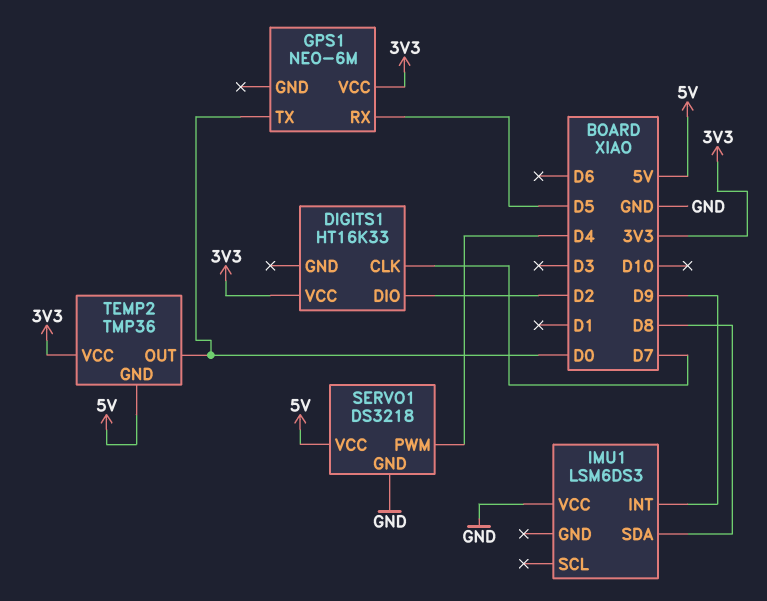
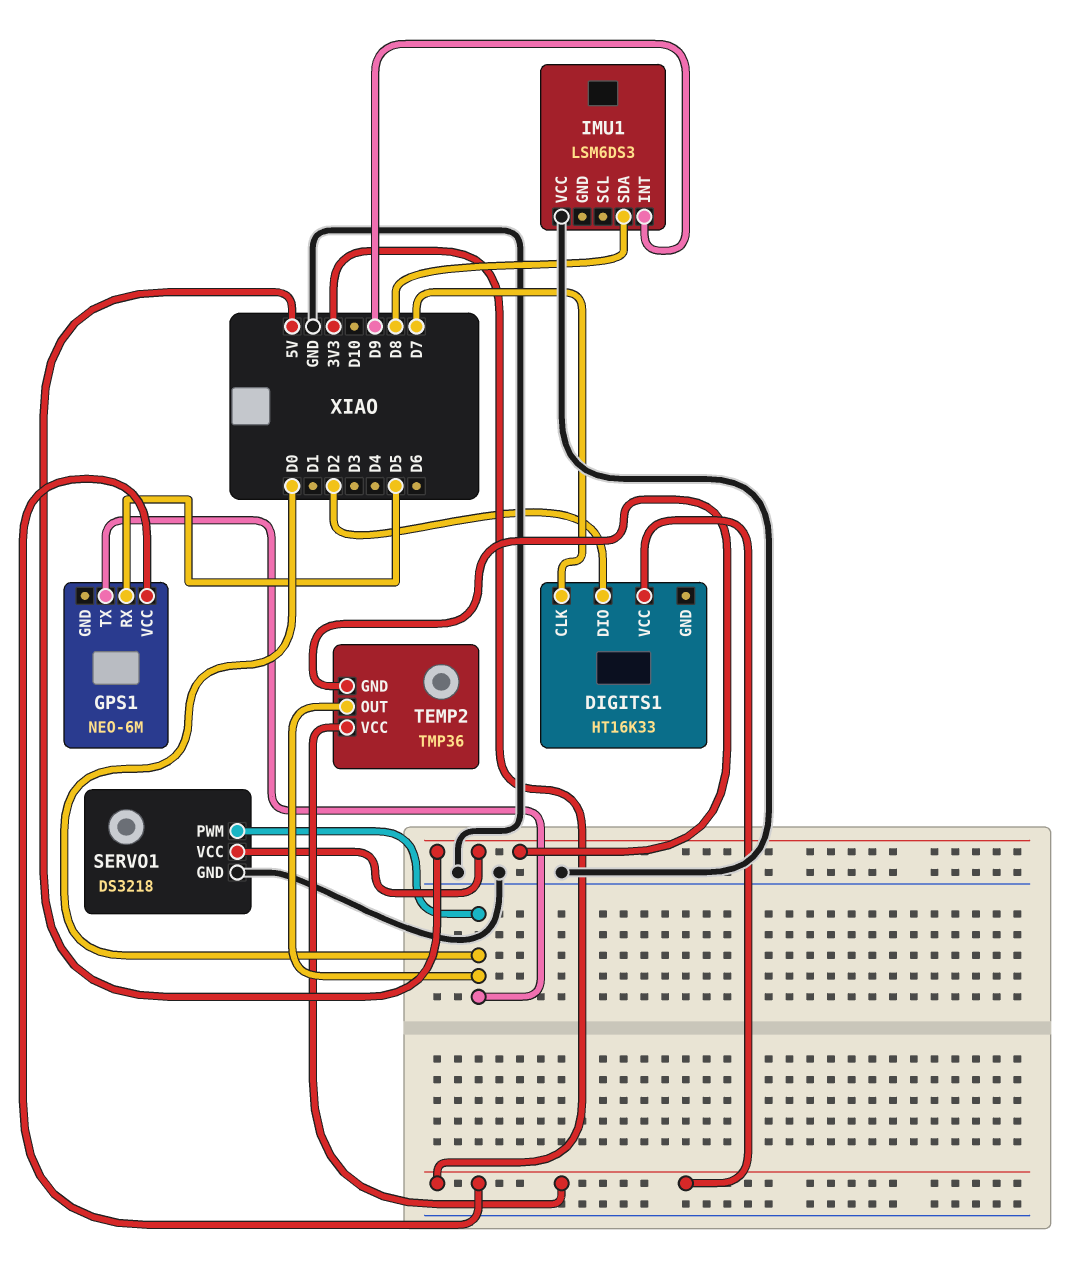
SERVO1 pin PWM: D4 -> D0

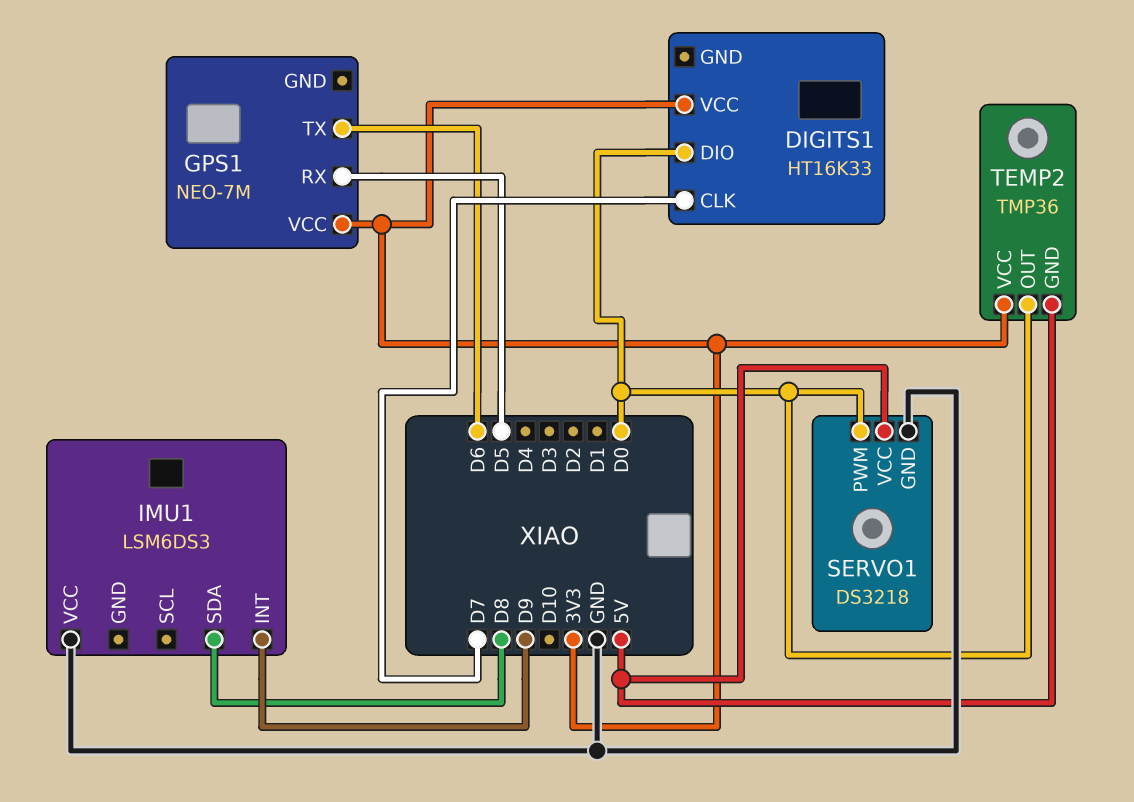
DIGITS1 pin DIO: D2 -> D0
GPS1: NEO-6M -> NEO-7M
GPS1 pin TX: D0 -> D6

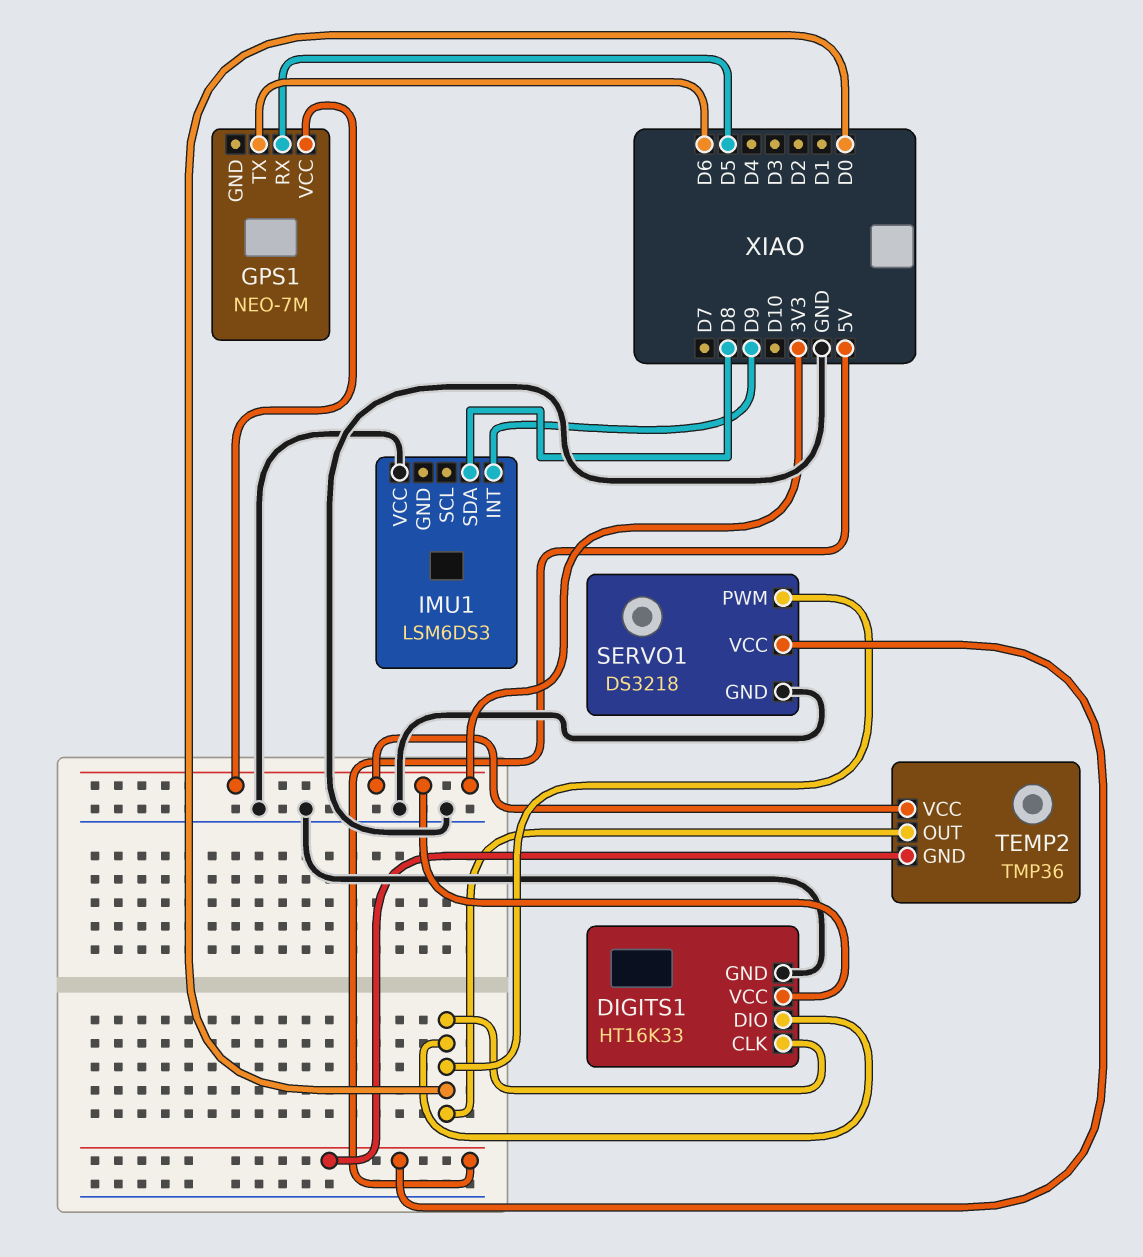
DIGITS1 pin CLK: D7 -> D0
DIGITS1 pin GND: none -> GND

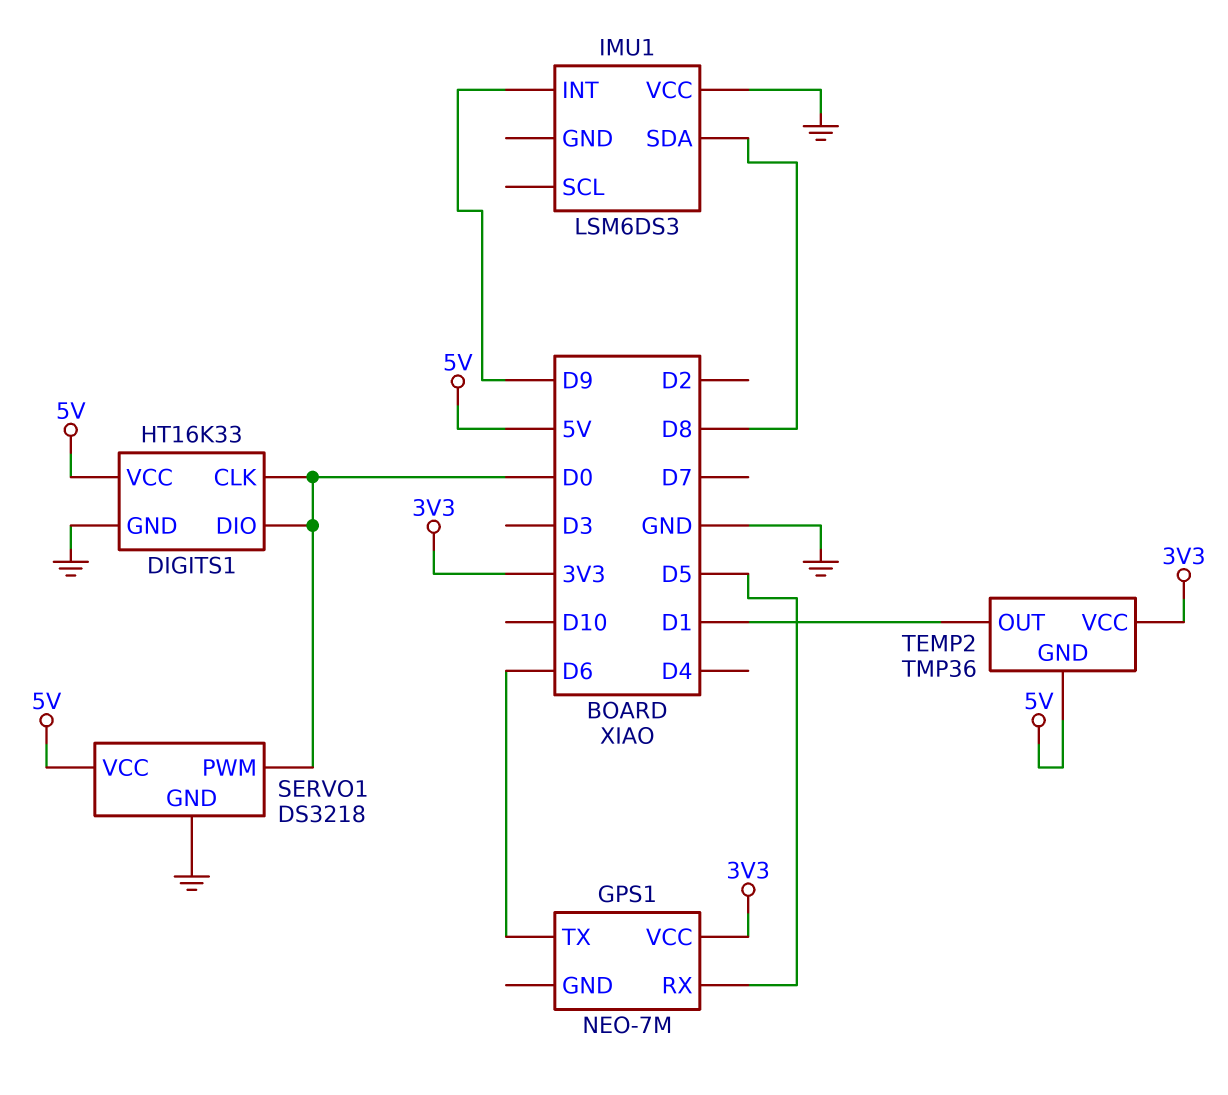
DIGITS1 pin VCC: 3V3 -> 5V
TEMP2 pin OUT: D0 -> D1

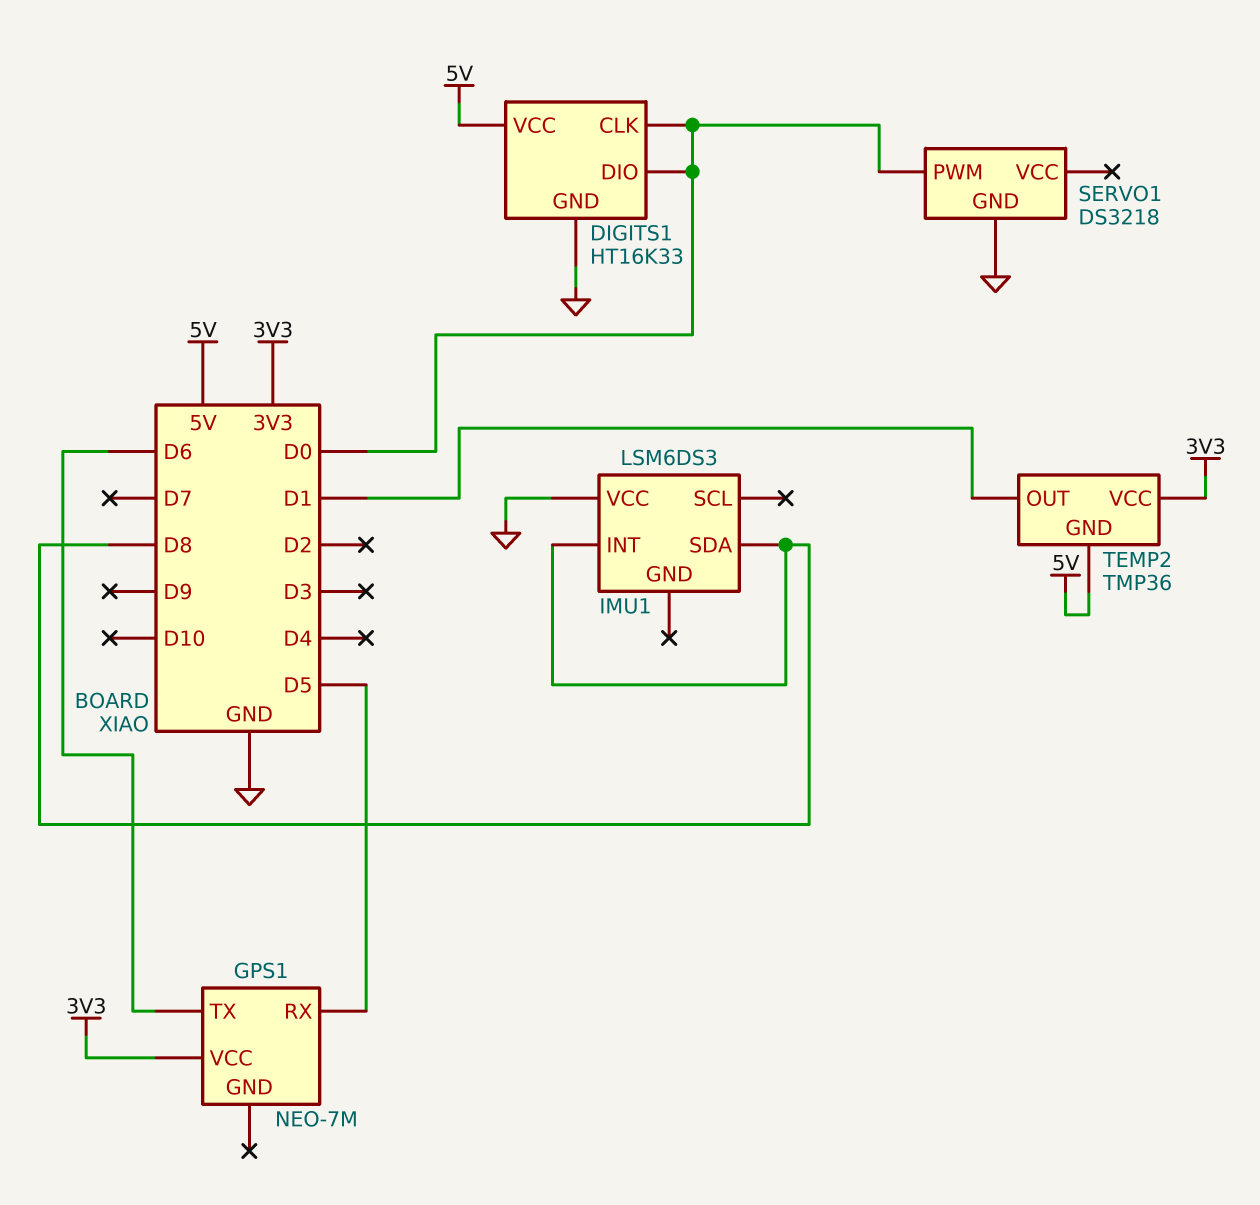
IMU1 pin INT: D9 -> D8
SERVO1 pin VCC: 5V -> none

